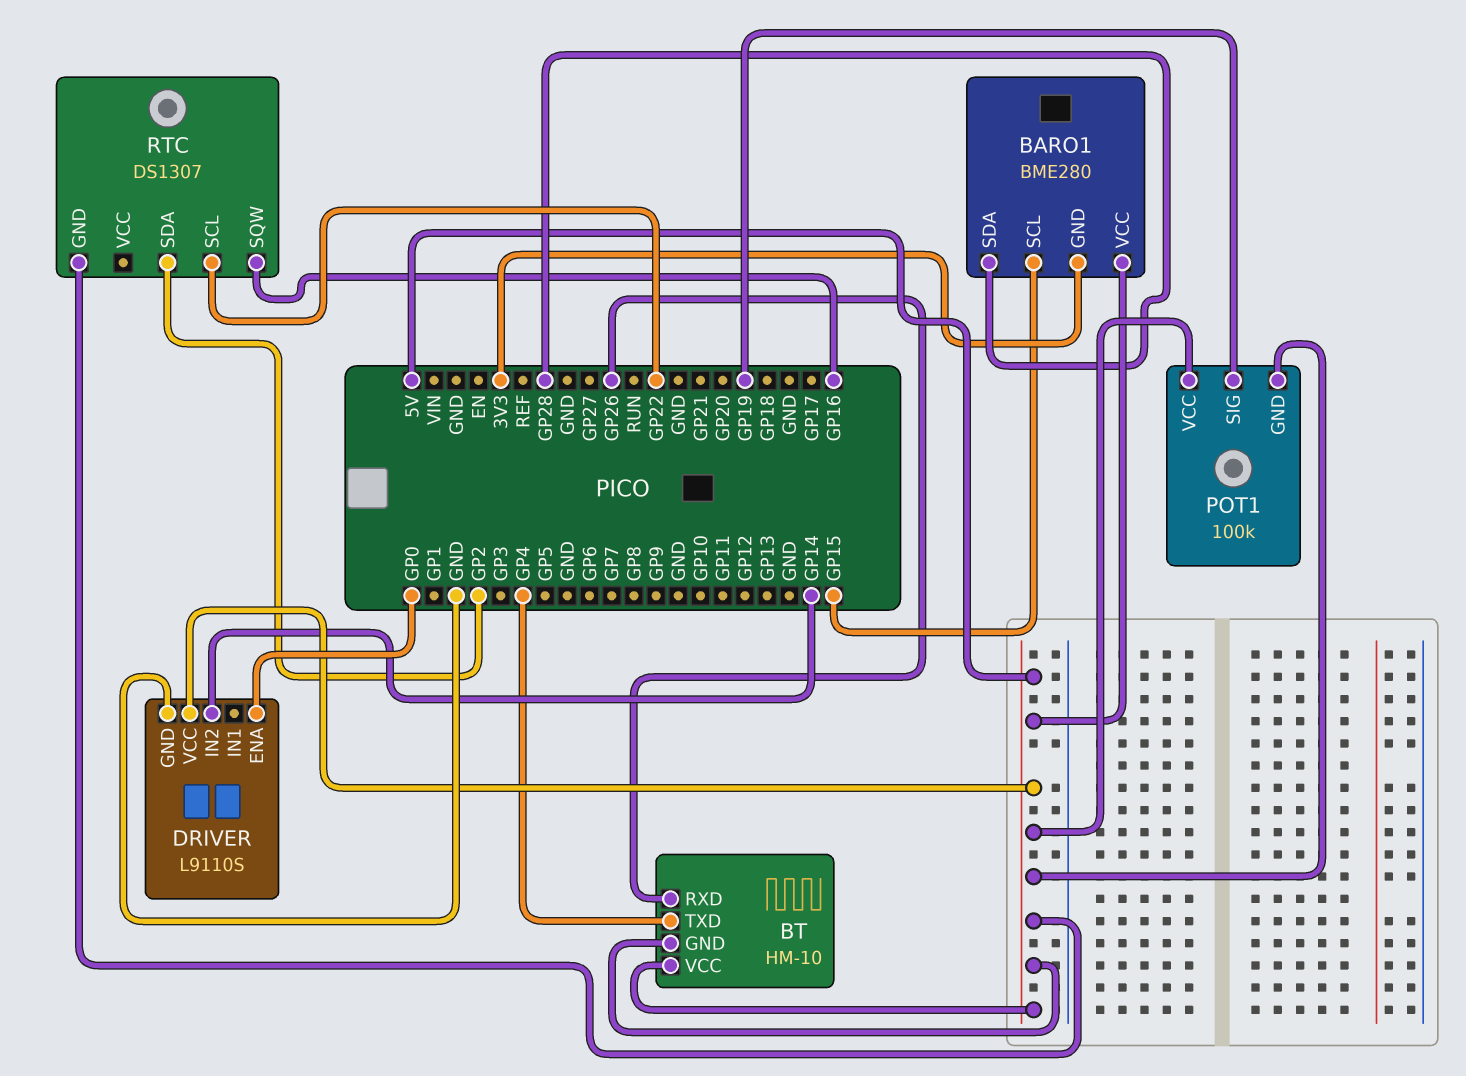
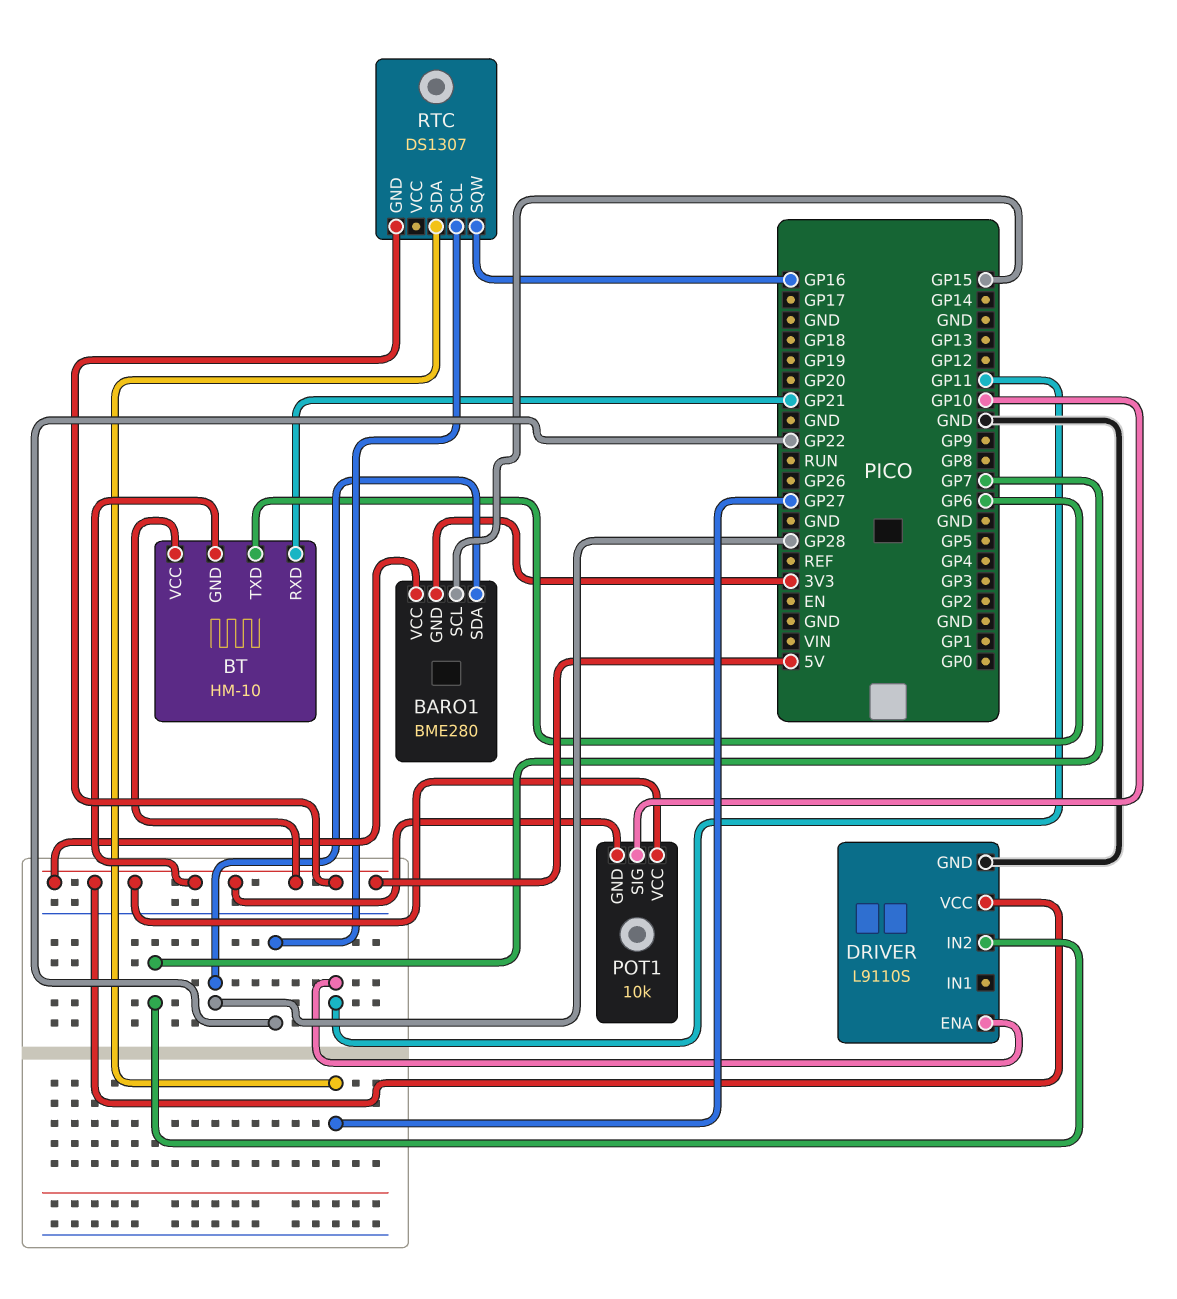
BT pin RXD: GP26 -> GP21
BT pin TXD: GP4 -> GP6
DRIVER pin ENA: GP0 -> GP11
DRIVER pin IN2: GP14 -> GP7
POT1: 100k -> 10k
POT1 pin SIG: GP19 -> GP10
RTC pin SDA: GP2 -> GP27

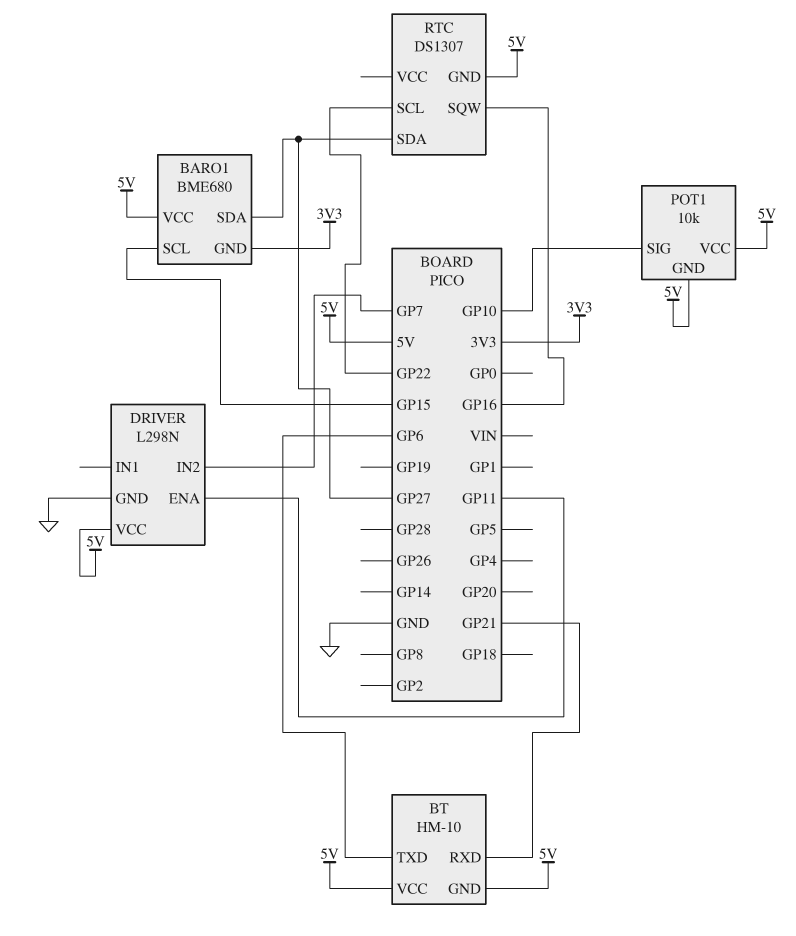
BARO1: BME280 -> BME680
BARO1 pin SDA: GP28 -> GP27
DRIVER: L9110S -> L298N

